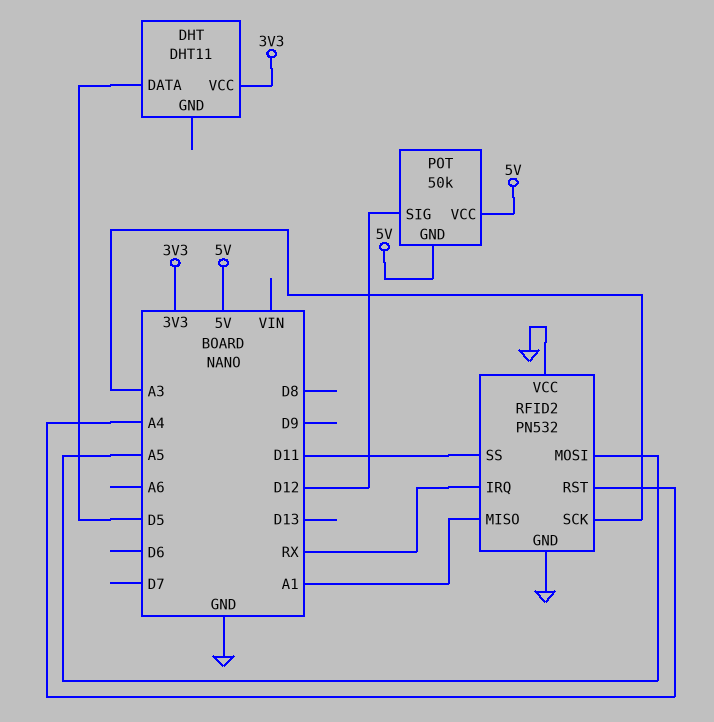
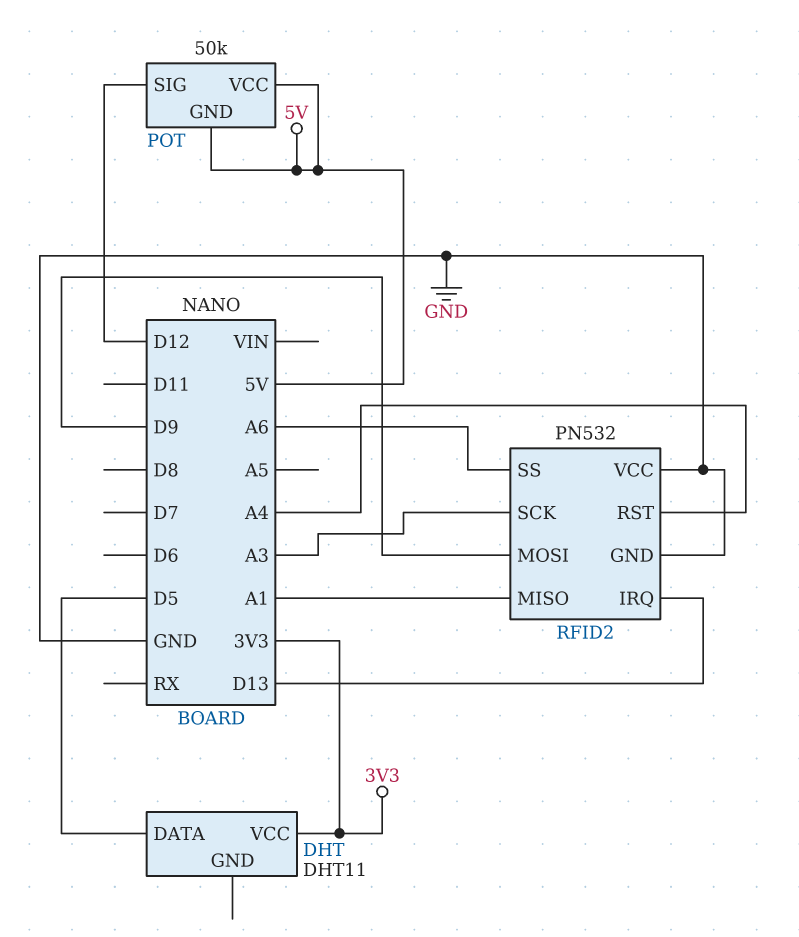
RFID2 pin IRQ: RX -> D13
RFID2 pin MOSI: A5 -> D9
RFID2 pin SS: D11 -> A6

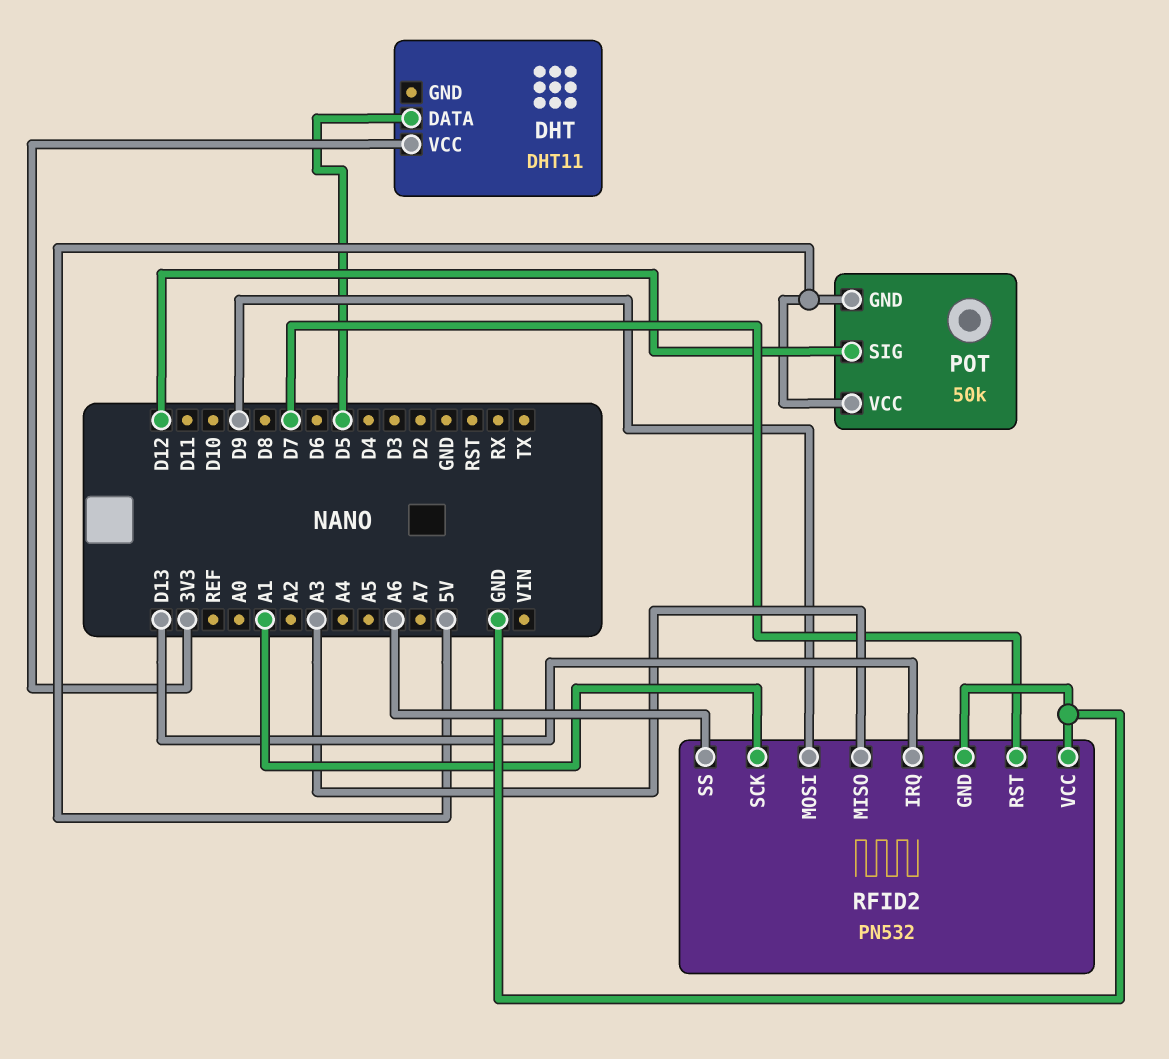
RFID2 pin MISO: A1 -> A3
RFID2 pin RST: A4 -> D7
RFID2 pin SCK: A3 -> A1

